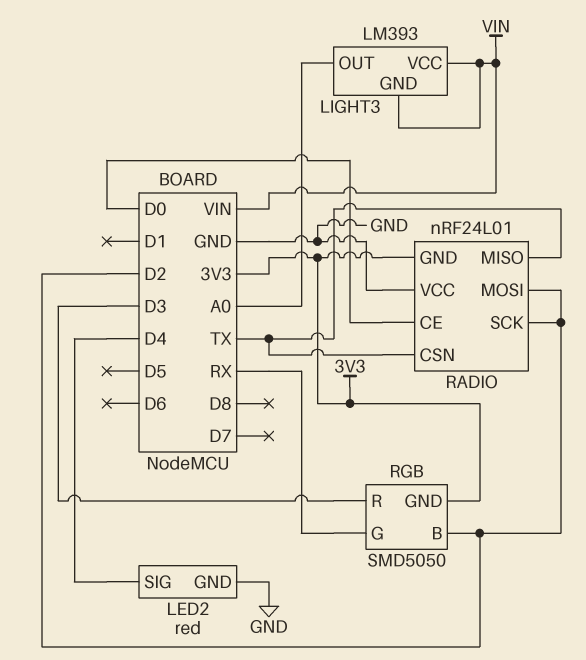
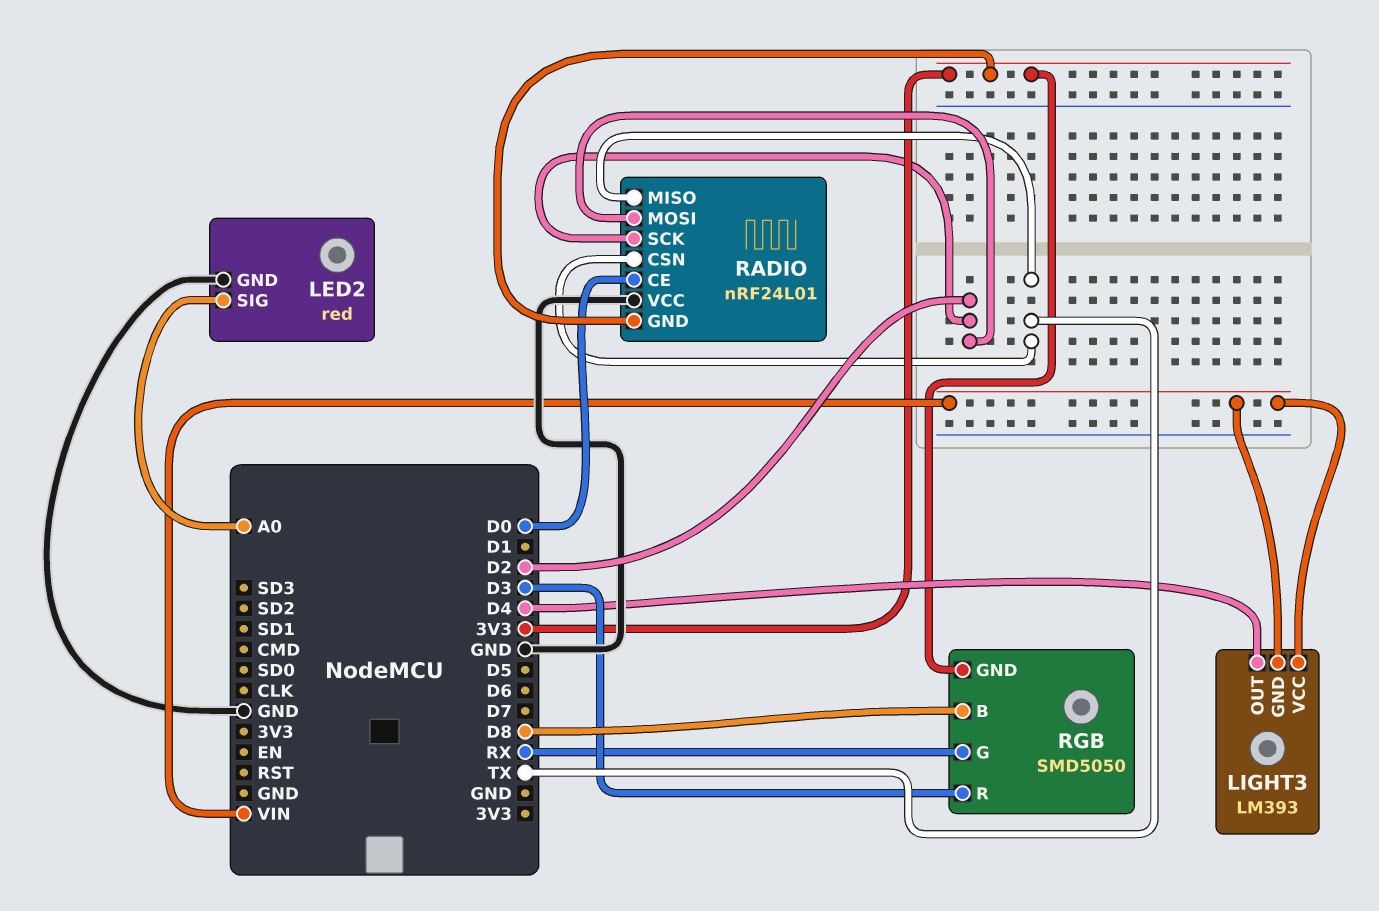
LED2 pin SIG: D4 -> A0
LIGHT3 pin OUT: A0 -> D4
RGB pin B: D2 -> D8

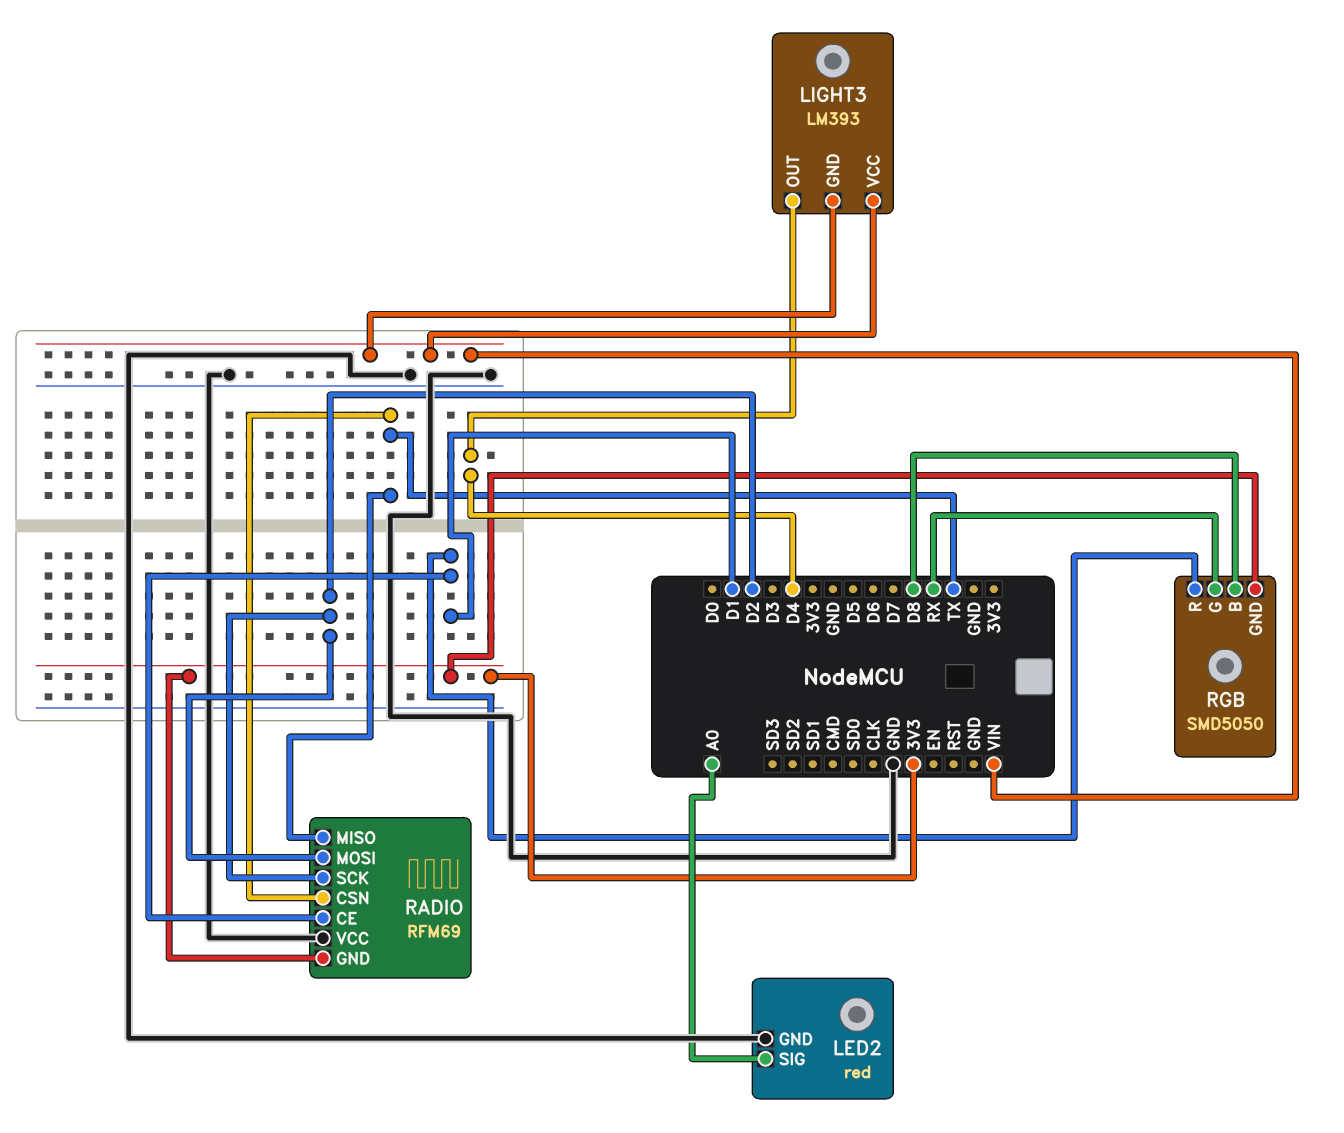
RADIO: nRF24L01 -> RFM69
RADIO pin CE: D0 -> D1
RGB pin R: D3 -> D1

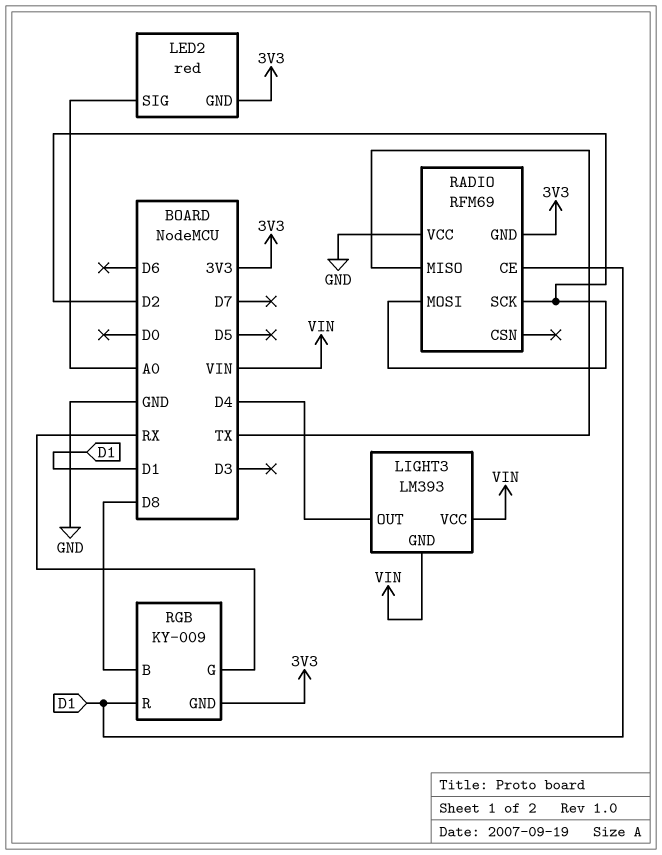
LED2 pin GND: GND -> 3V3
RADIO pin CSN: TX -> none
RGB: SMD5050 -> KY-009

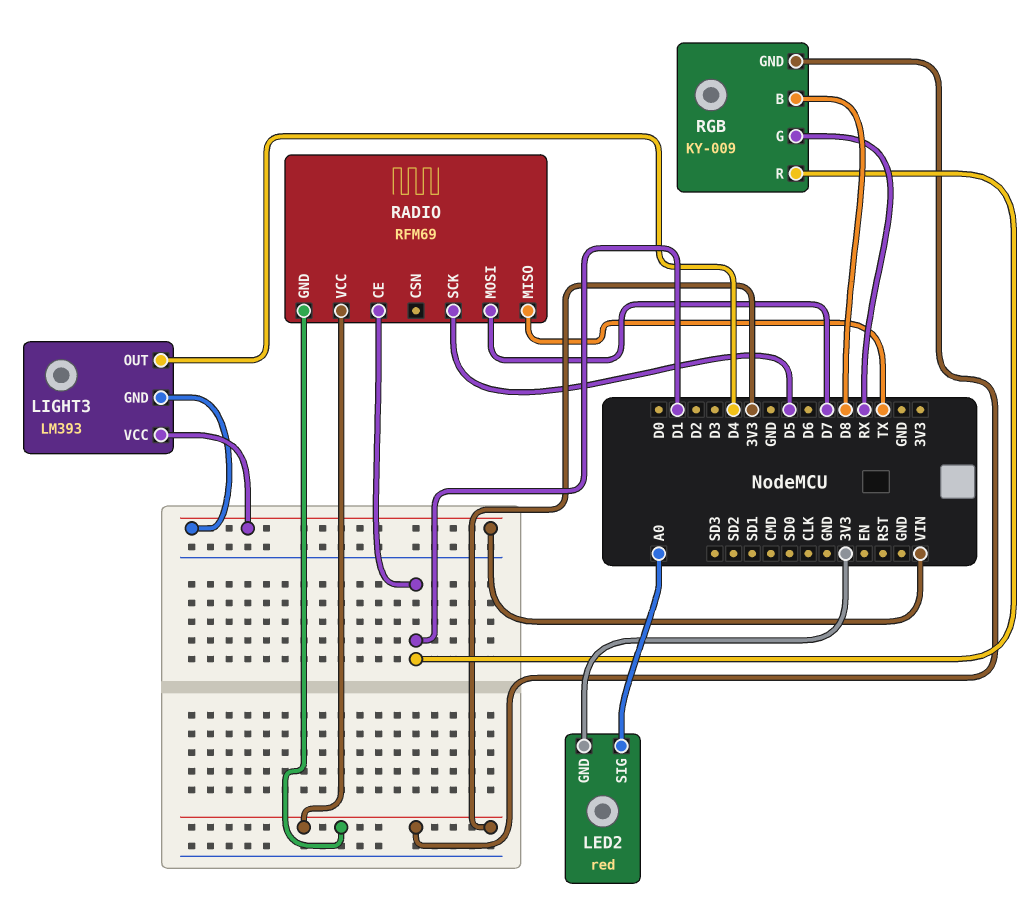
RADIO pin MOSI: D2 -> D7
RADIO pin SCK: D2 -> D5
RADIO pin VCC: GND -> 3V3

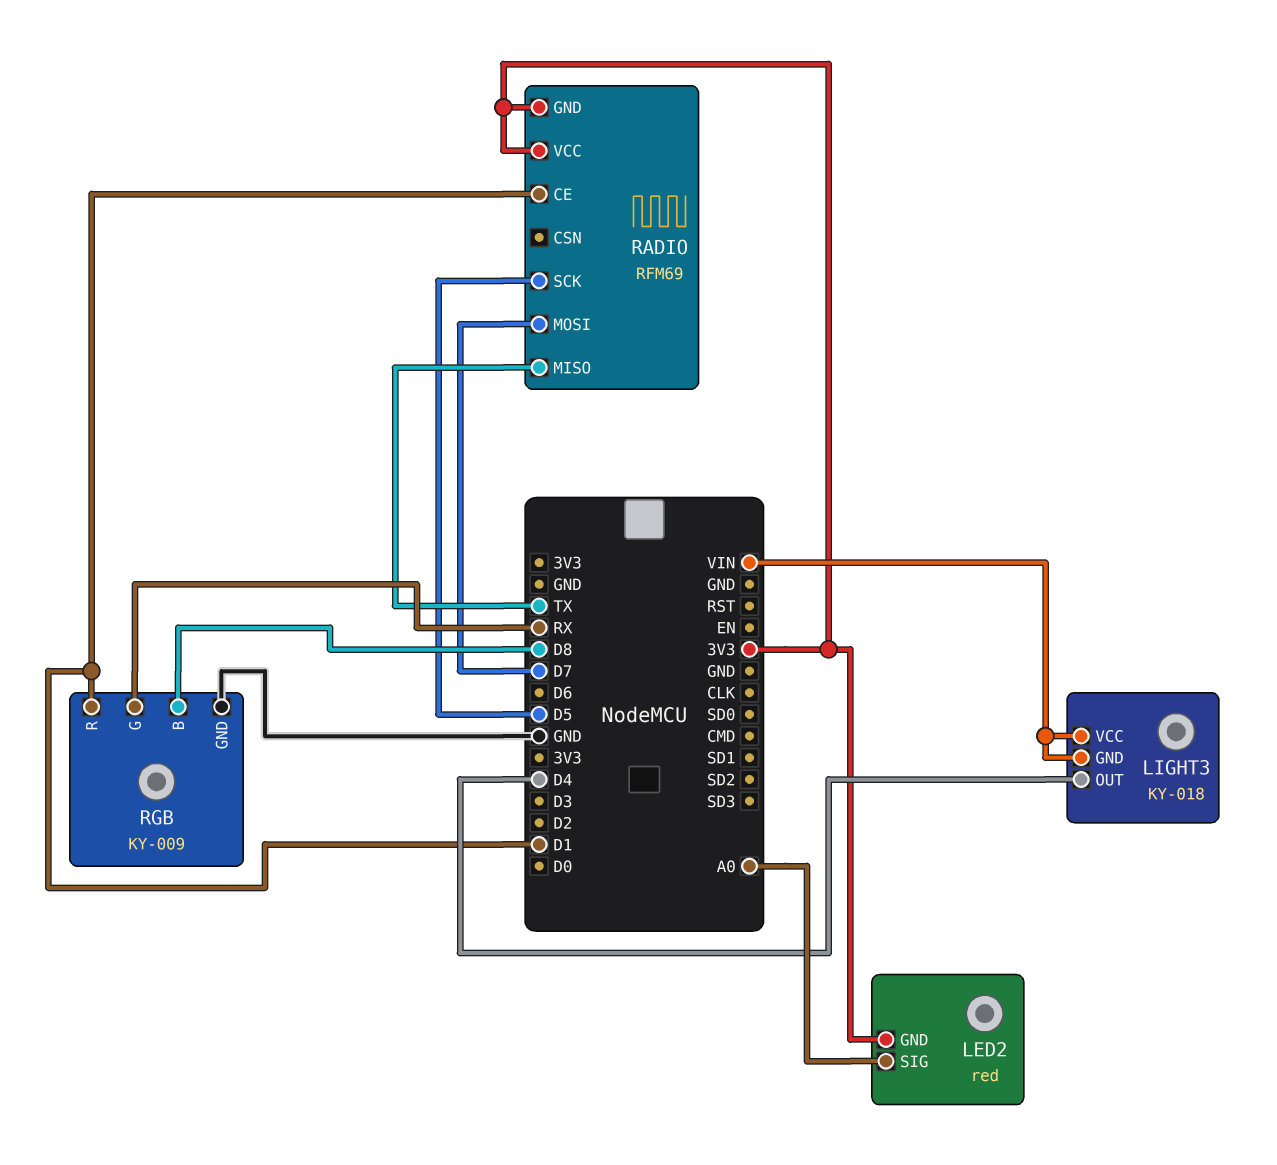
LIGHT3: LM393 -> KY-018
RGB pin GND: 3V3 -> GND

